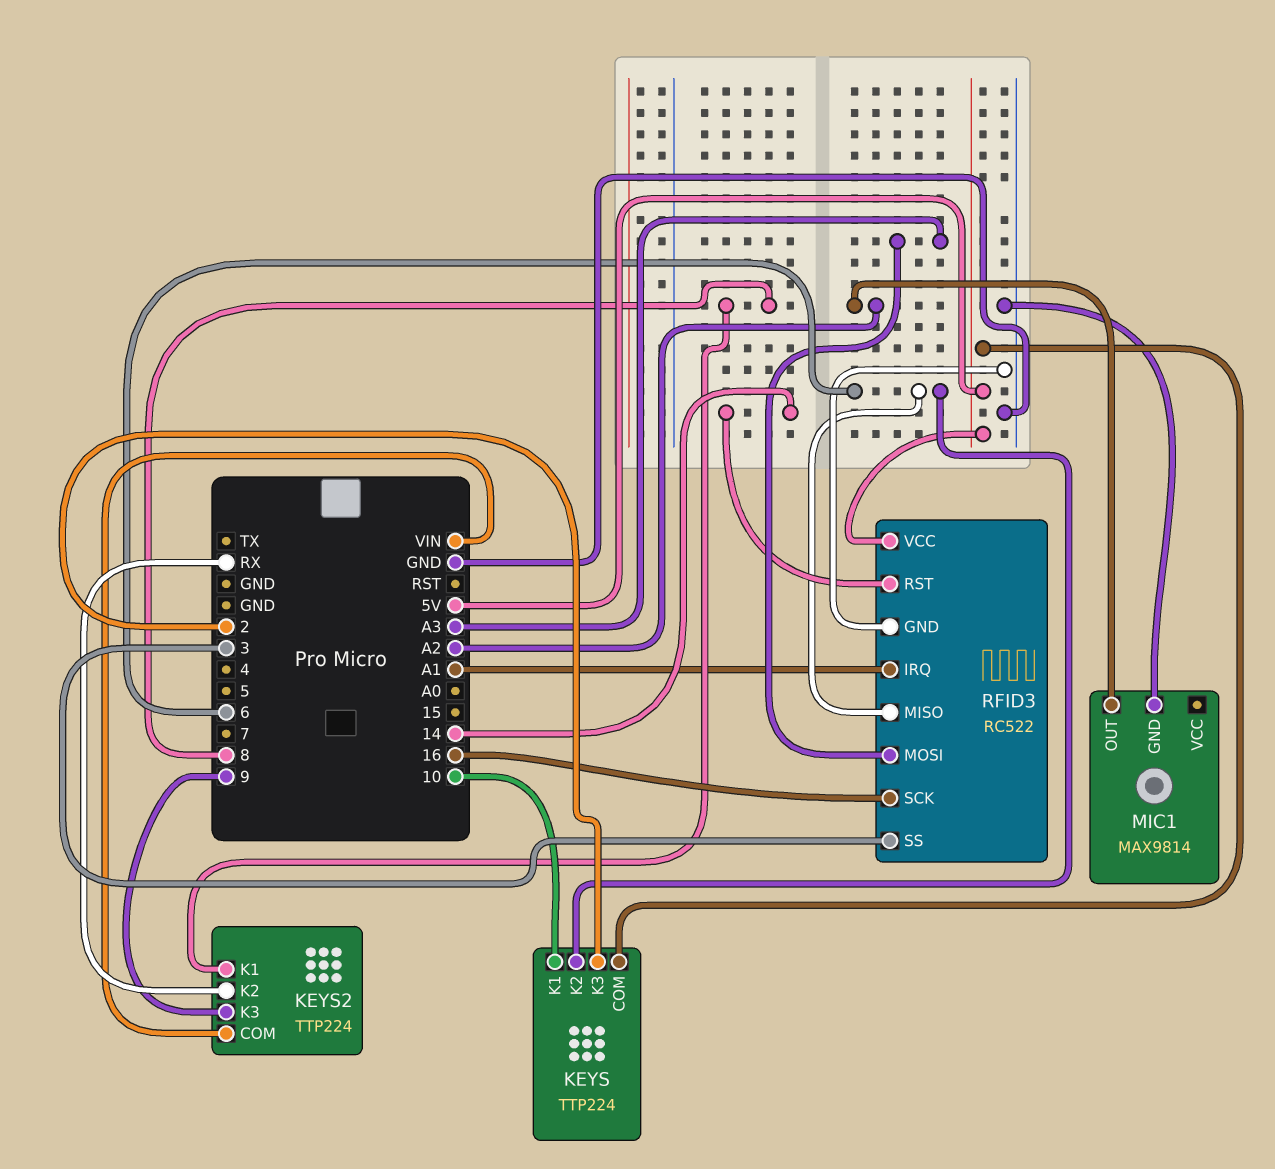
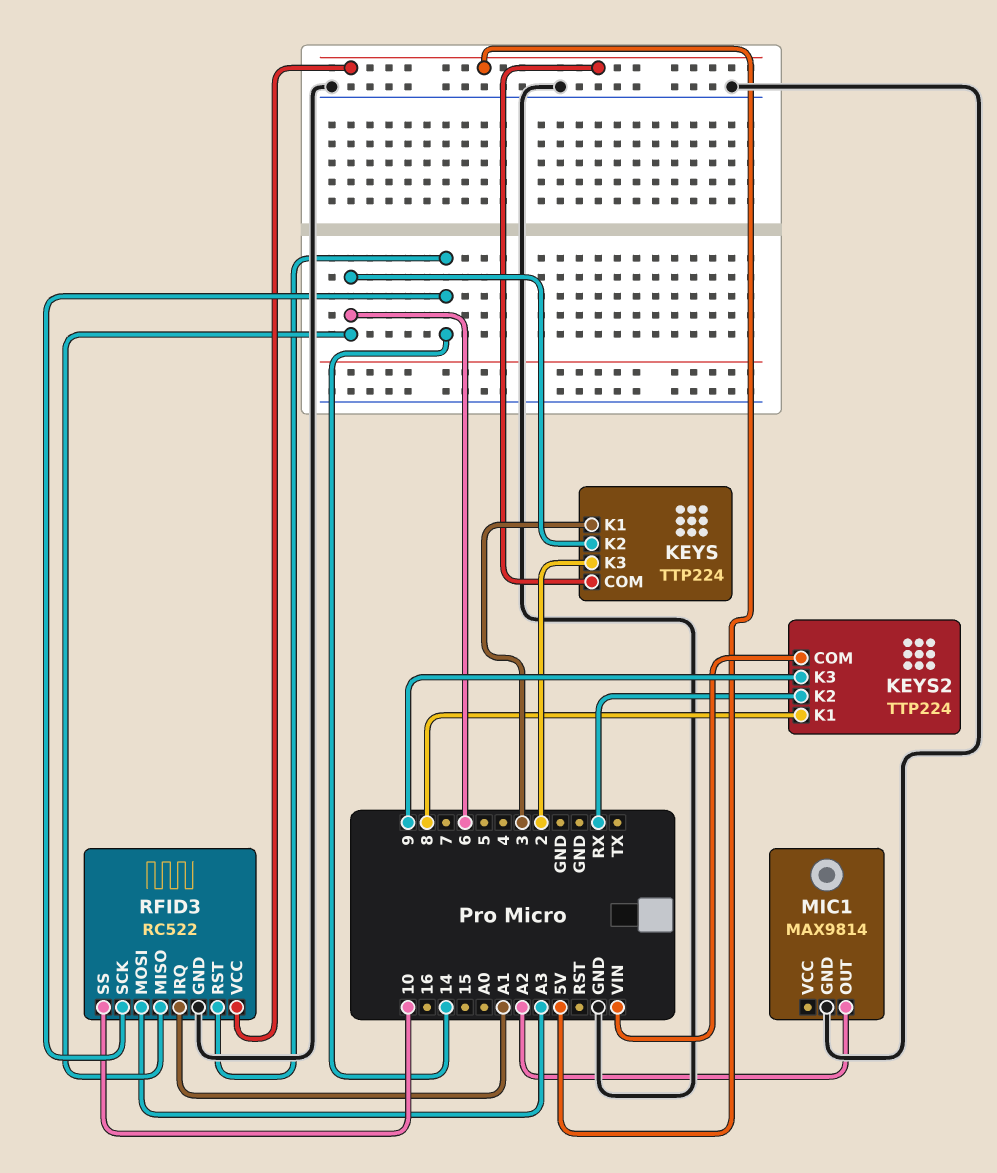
KEYS pin K1: 10 -> 3
RFID3 pin SCK: 16 -> 14
RFID3 pin SS: 3 -> 10

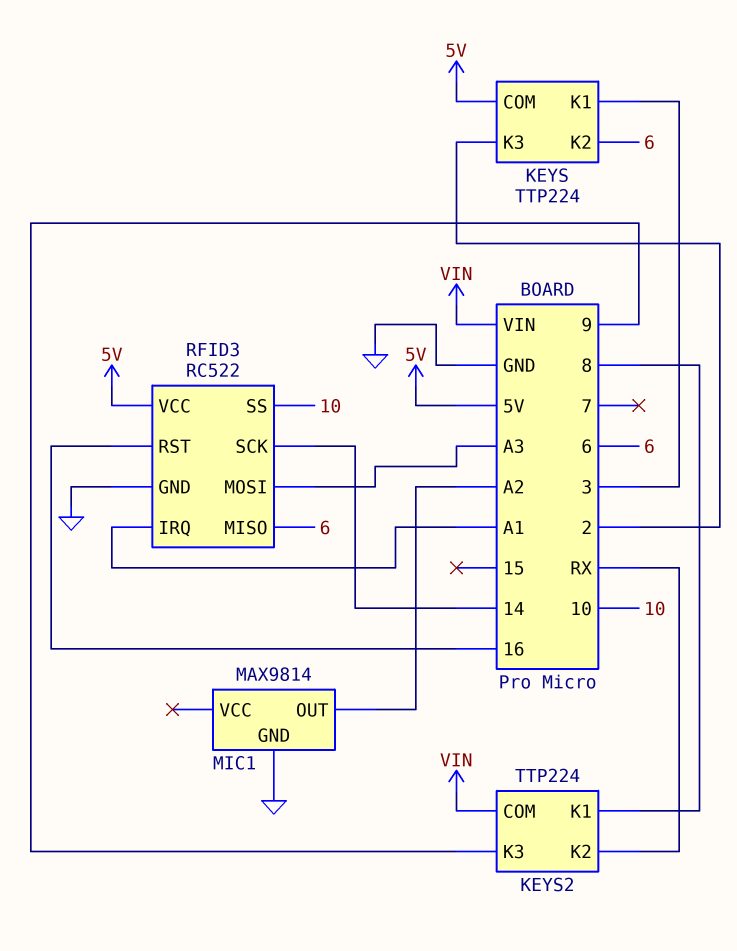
RFID3 pin RST: 14 -> 16

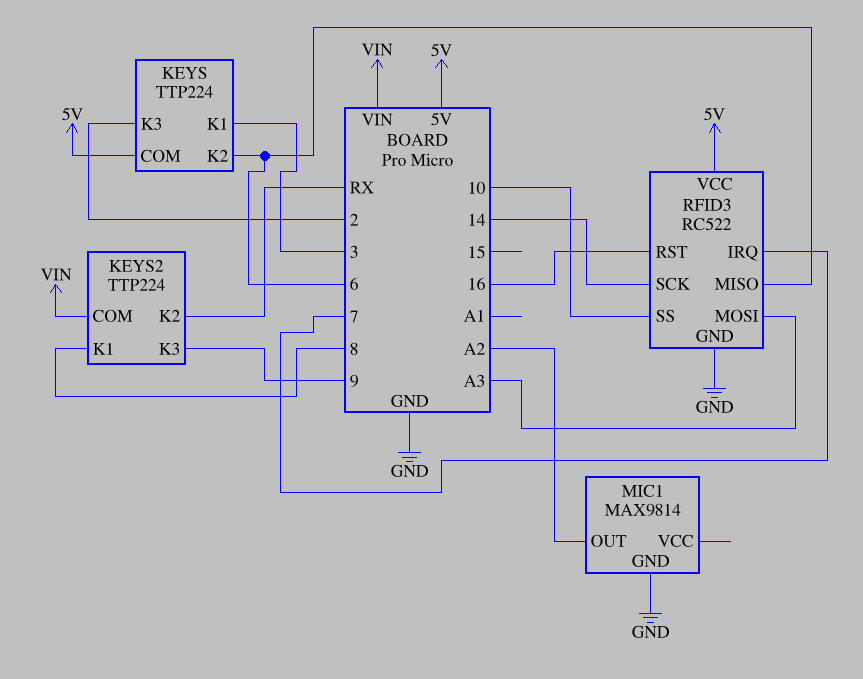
RFID3 pin IRQ: A1 -> 7

